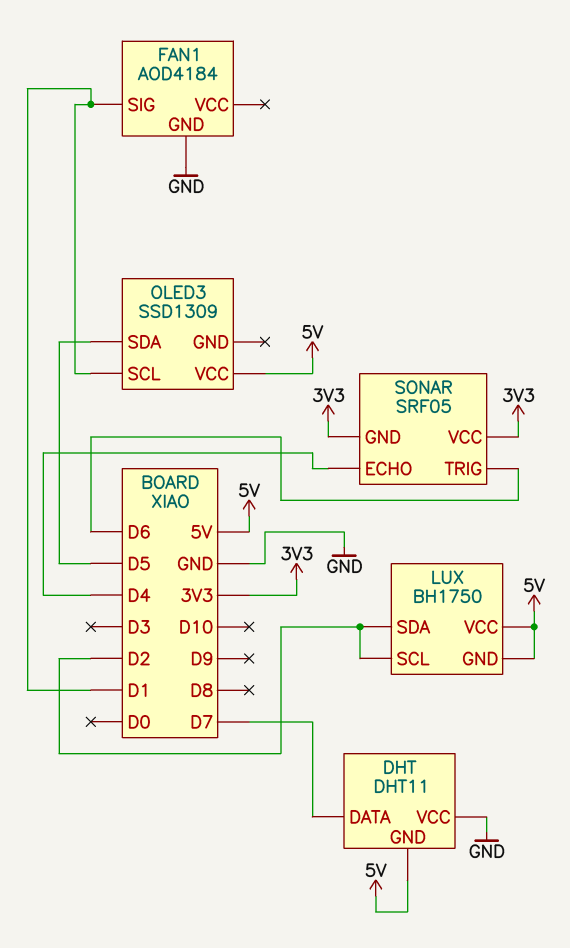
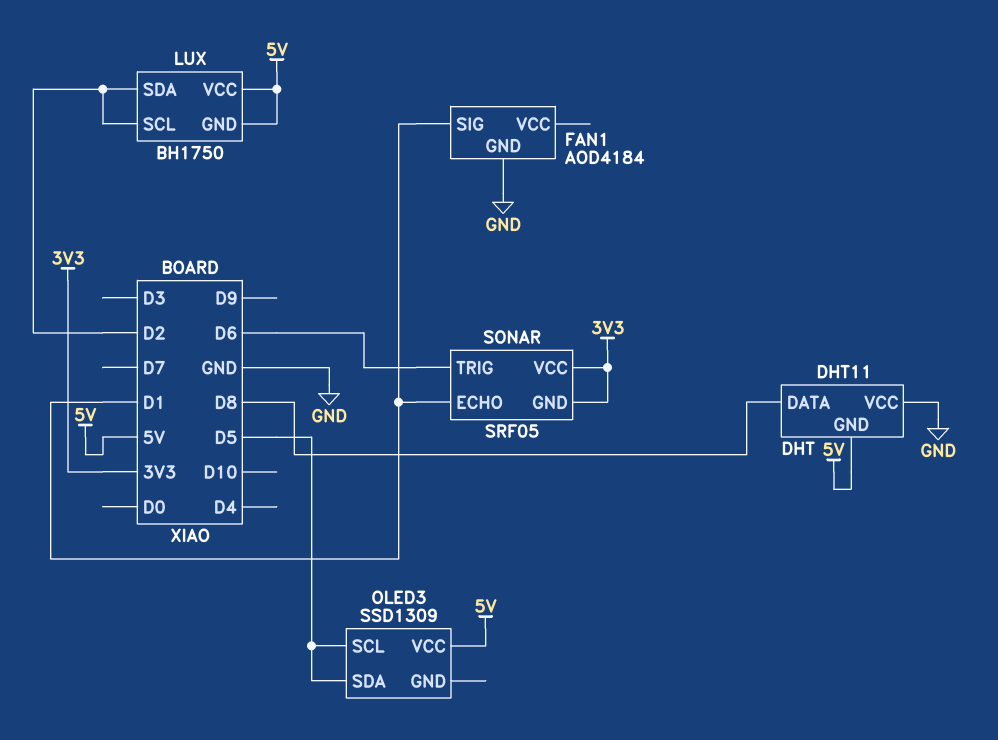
DHT pin DATA: D7 -> D8
OLED3 pin SCL: D1 -> D5
SONAR pin ECHO: D4 -> D1

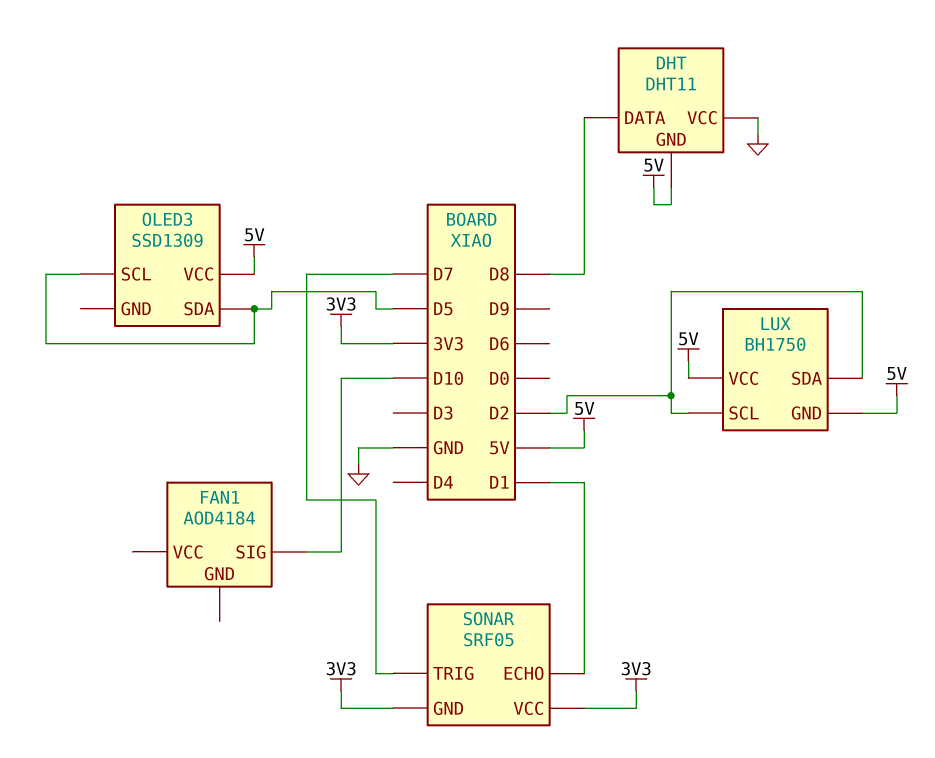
FAN1 pin GND: GND -> none
FAN1 pin SIG: D1 -> D10
SONAR pin TRIG: D6 -> D7

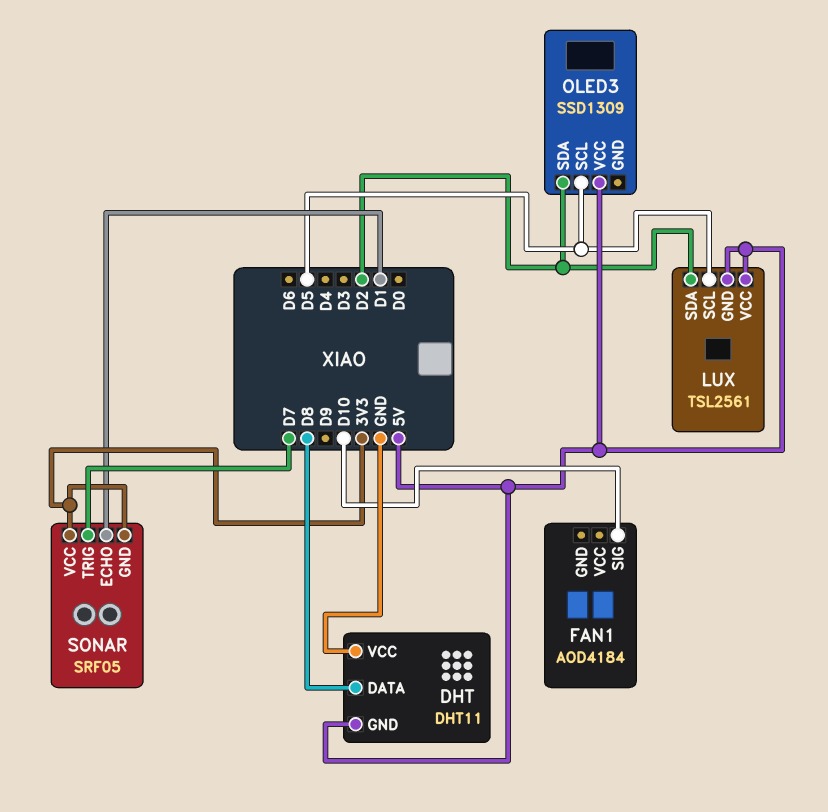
LUX: BH1750 -> TSL2561
LUX pin SCL: D2 -> D5
OLED3 pin SDA: D5 -> D2

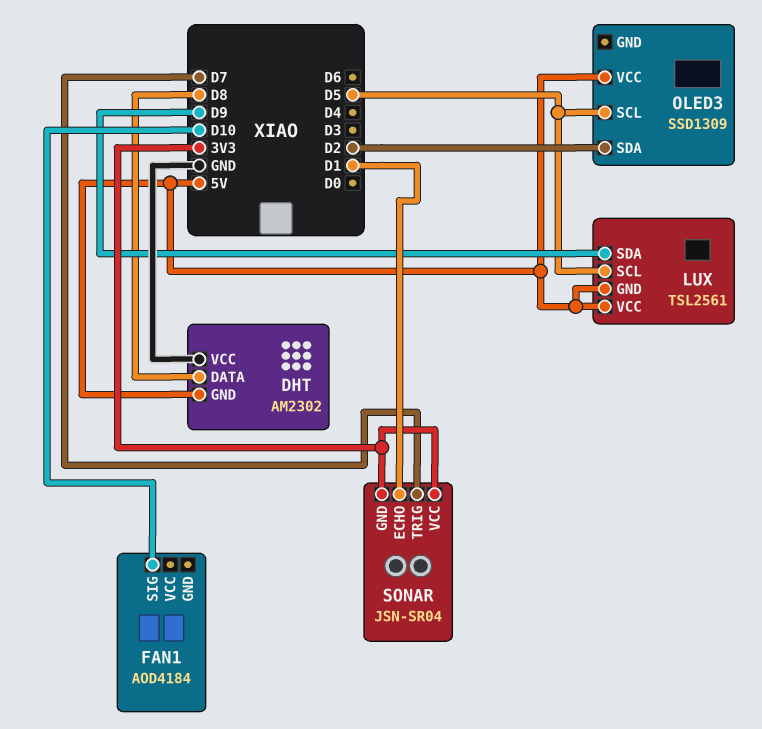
DHT: DHT11 -> AM2302
LUX pin SDA: D2 -> D9
SONAR: SRF05 -> JSN-SR04

